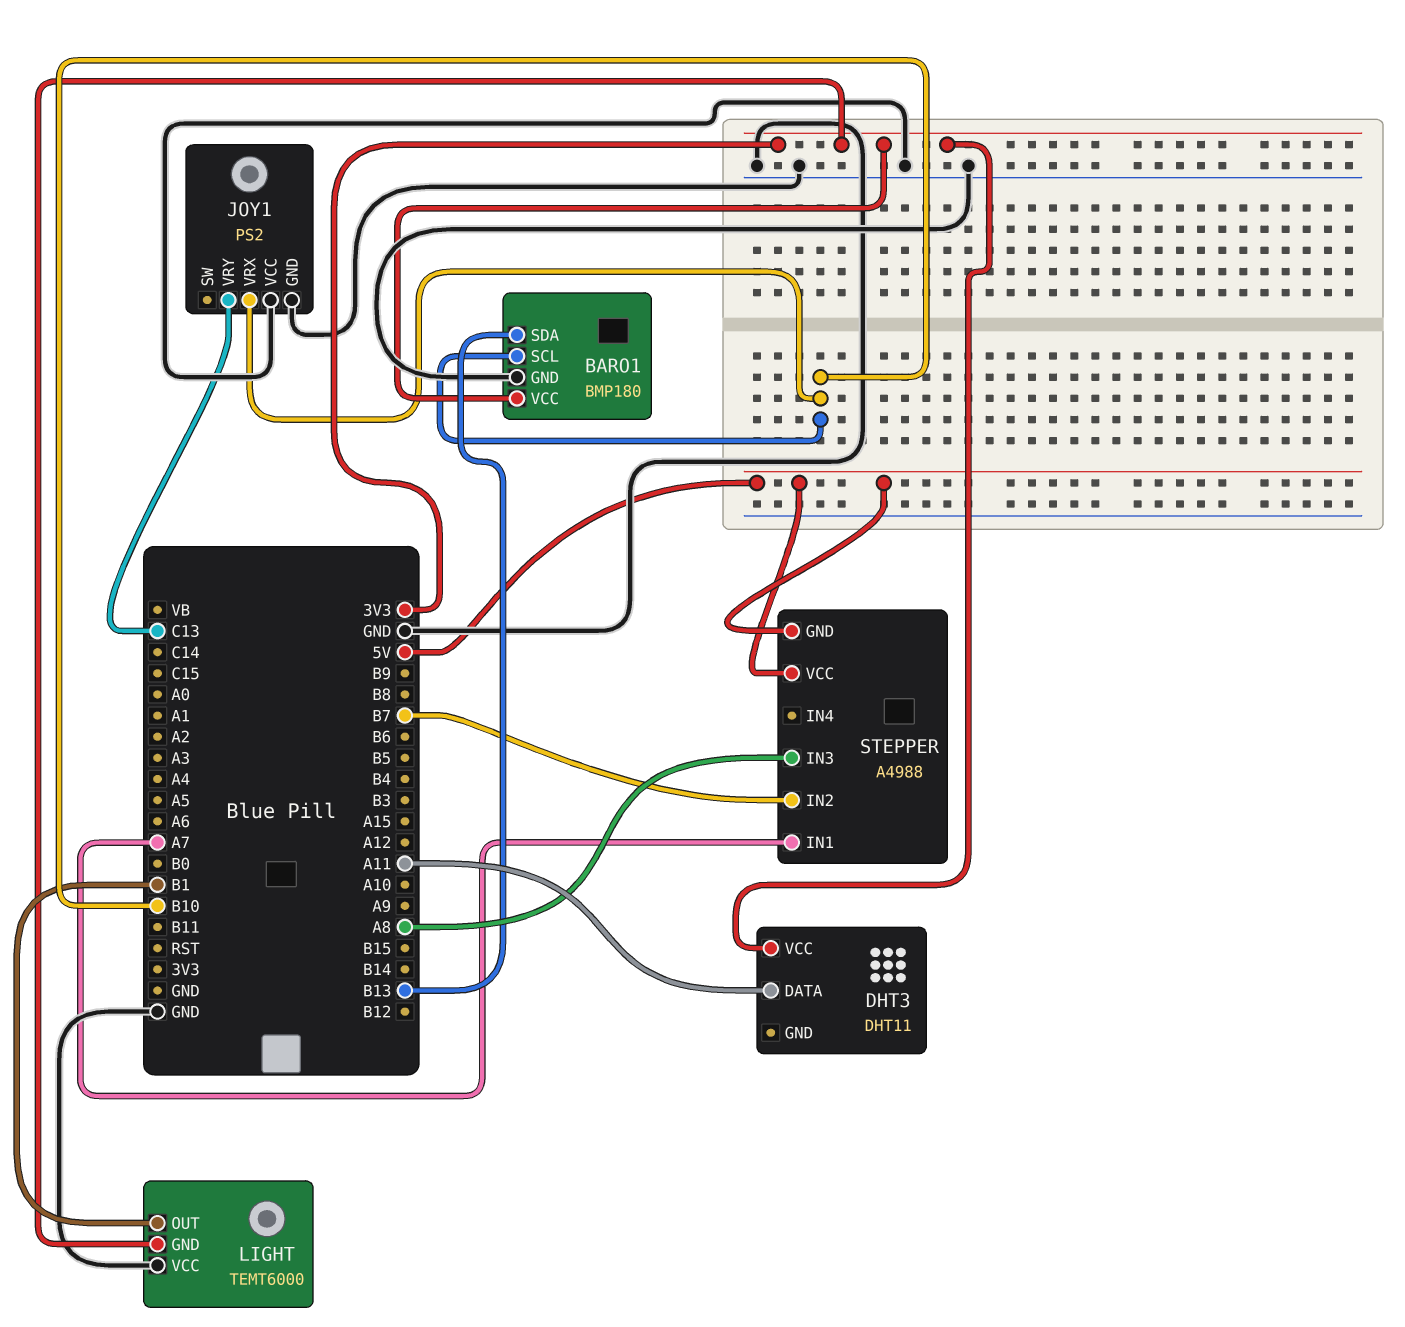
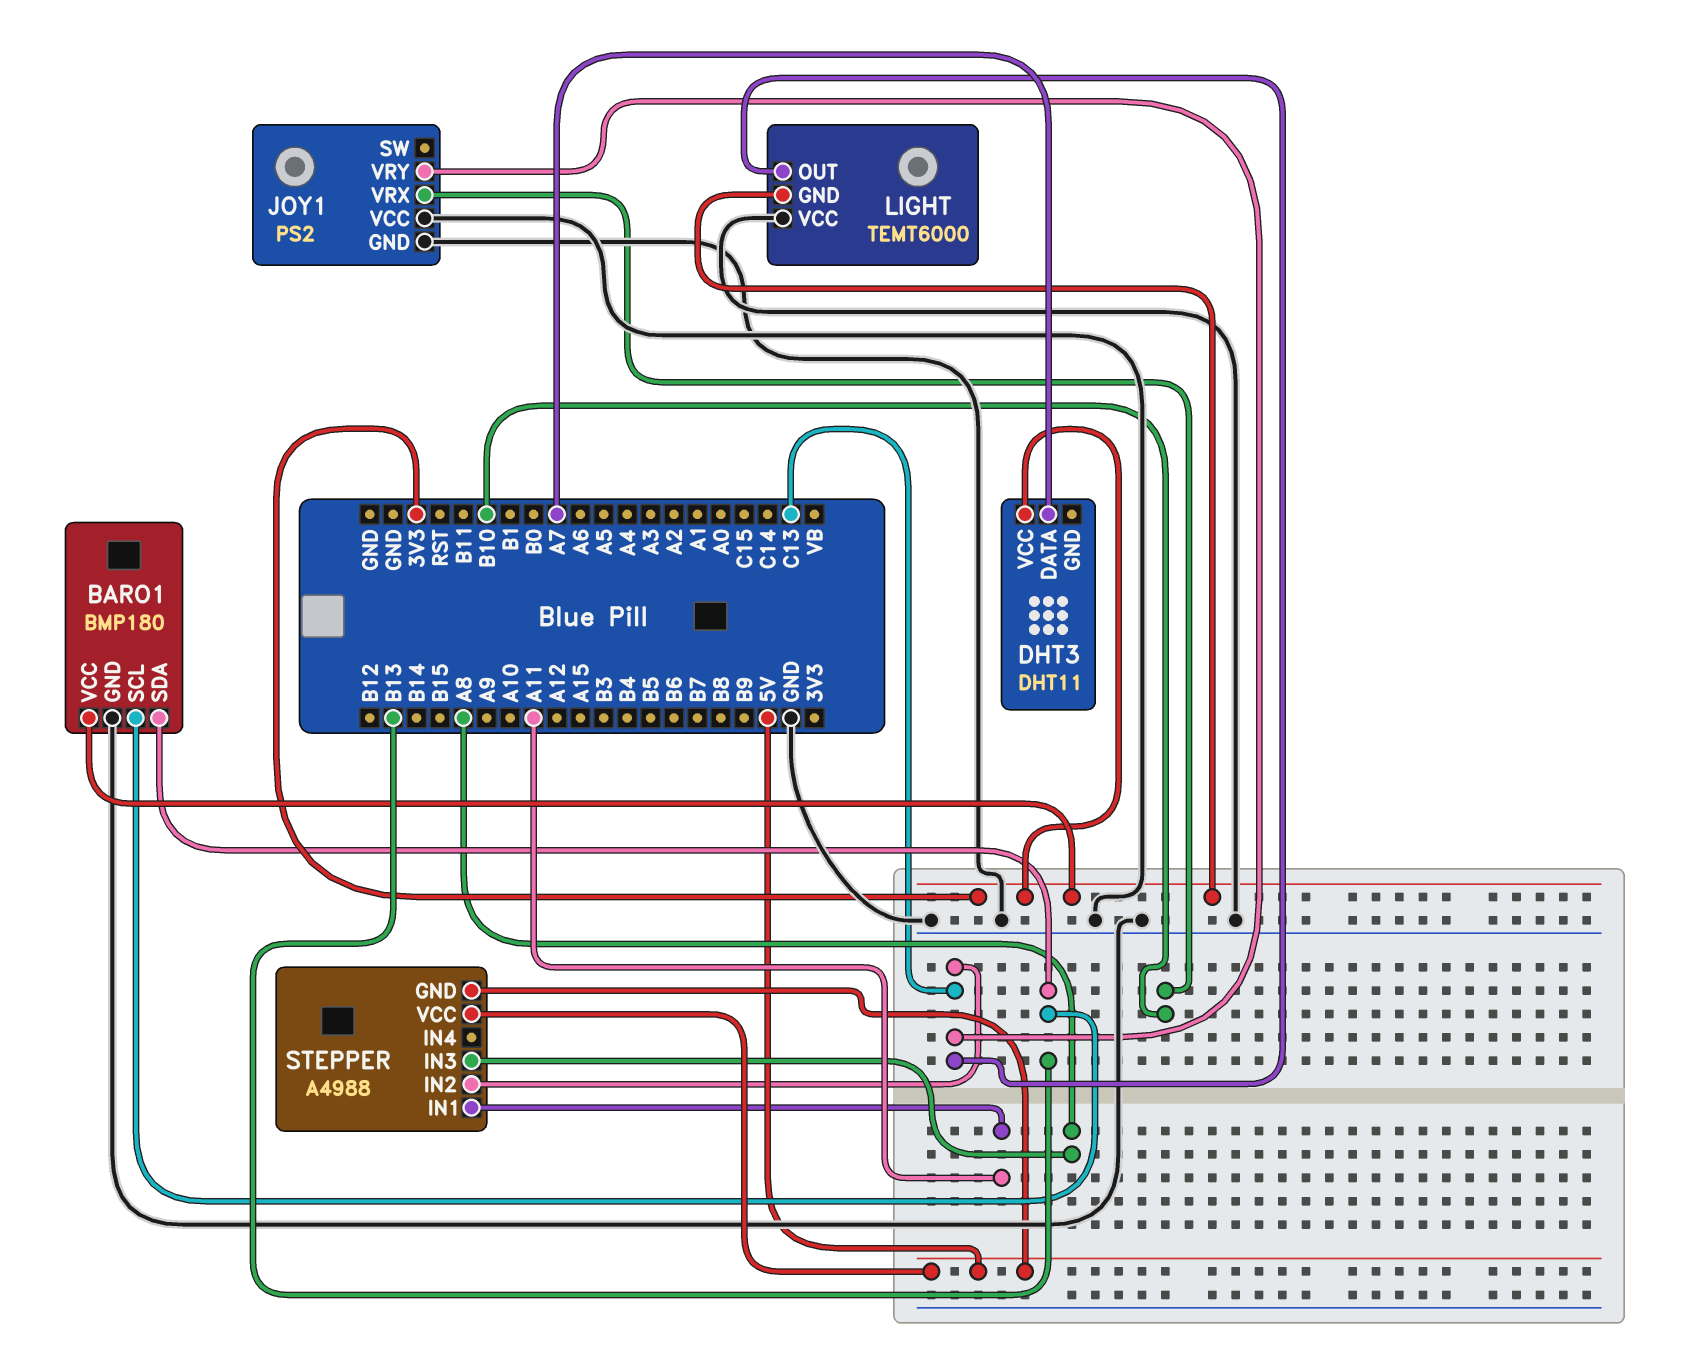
BARO1 pin SCL: B10 -> B13
DHT3 pin DATA: A11 -> A7
LIGHT pin OUT: B1 -> C13
STEPPER pin IN1: A7 -> A11
STEPPER pin IN2: B7 -> C13

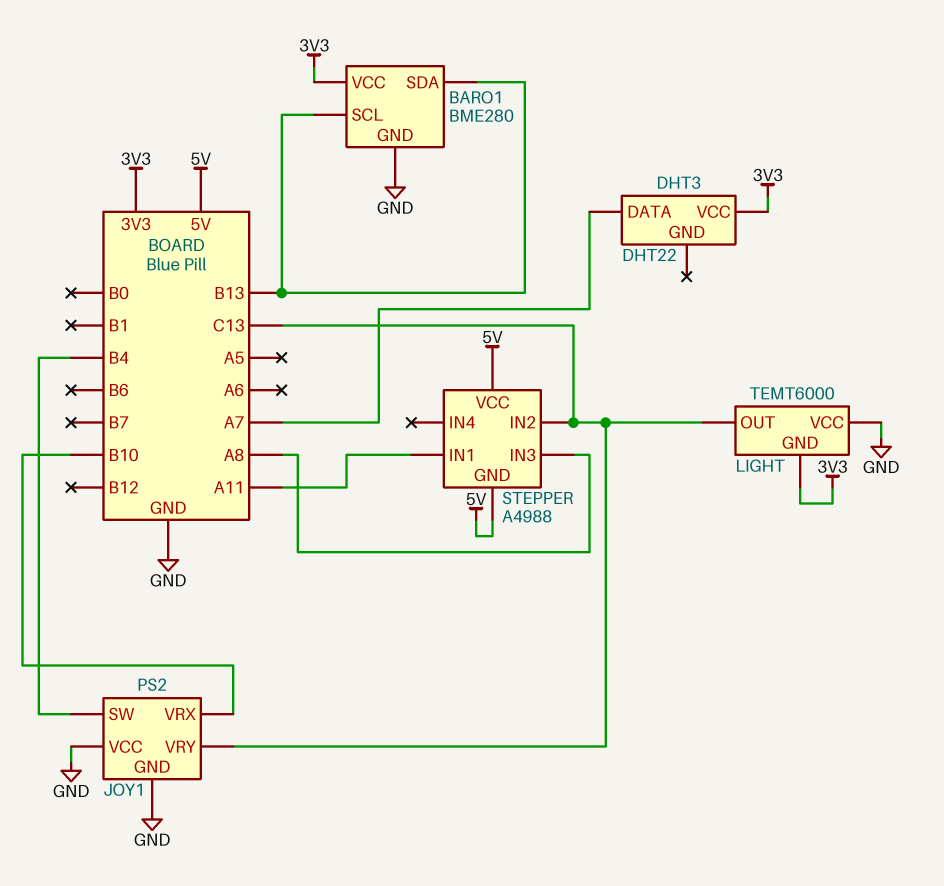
BARO1: BMP180 -> BME280
DHT3: DHT11 -> DHT22
JOY1 pin SW: none -> B4

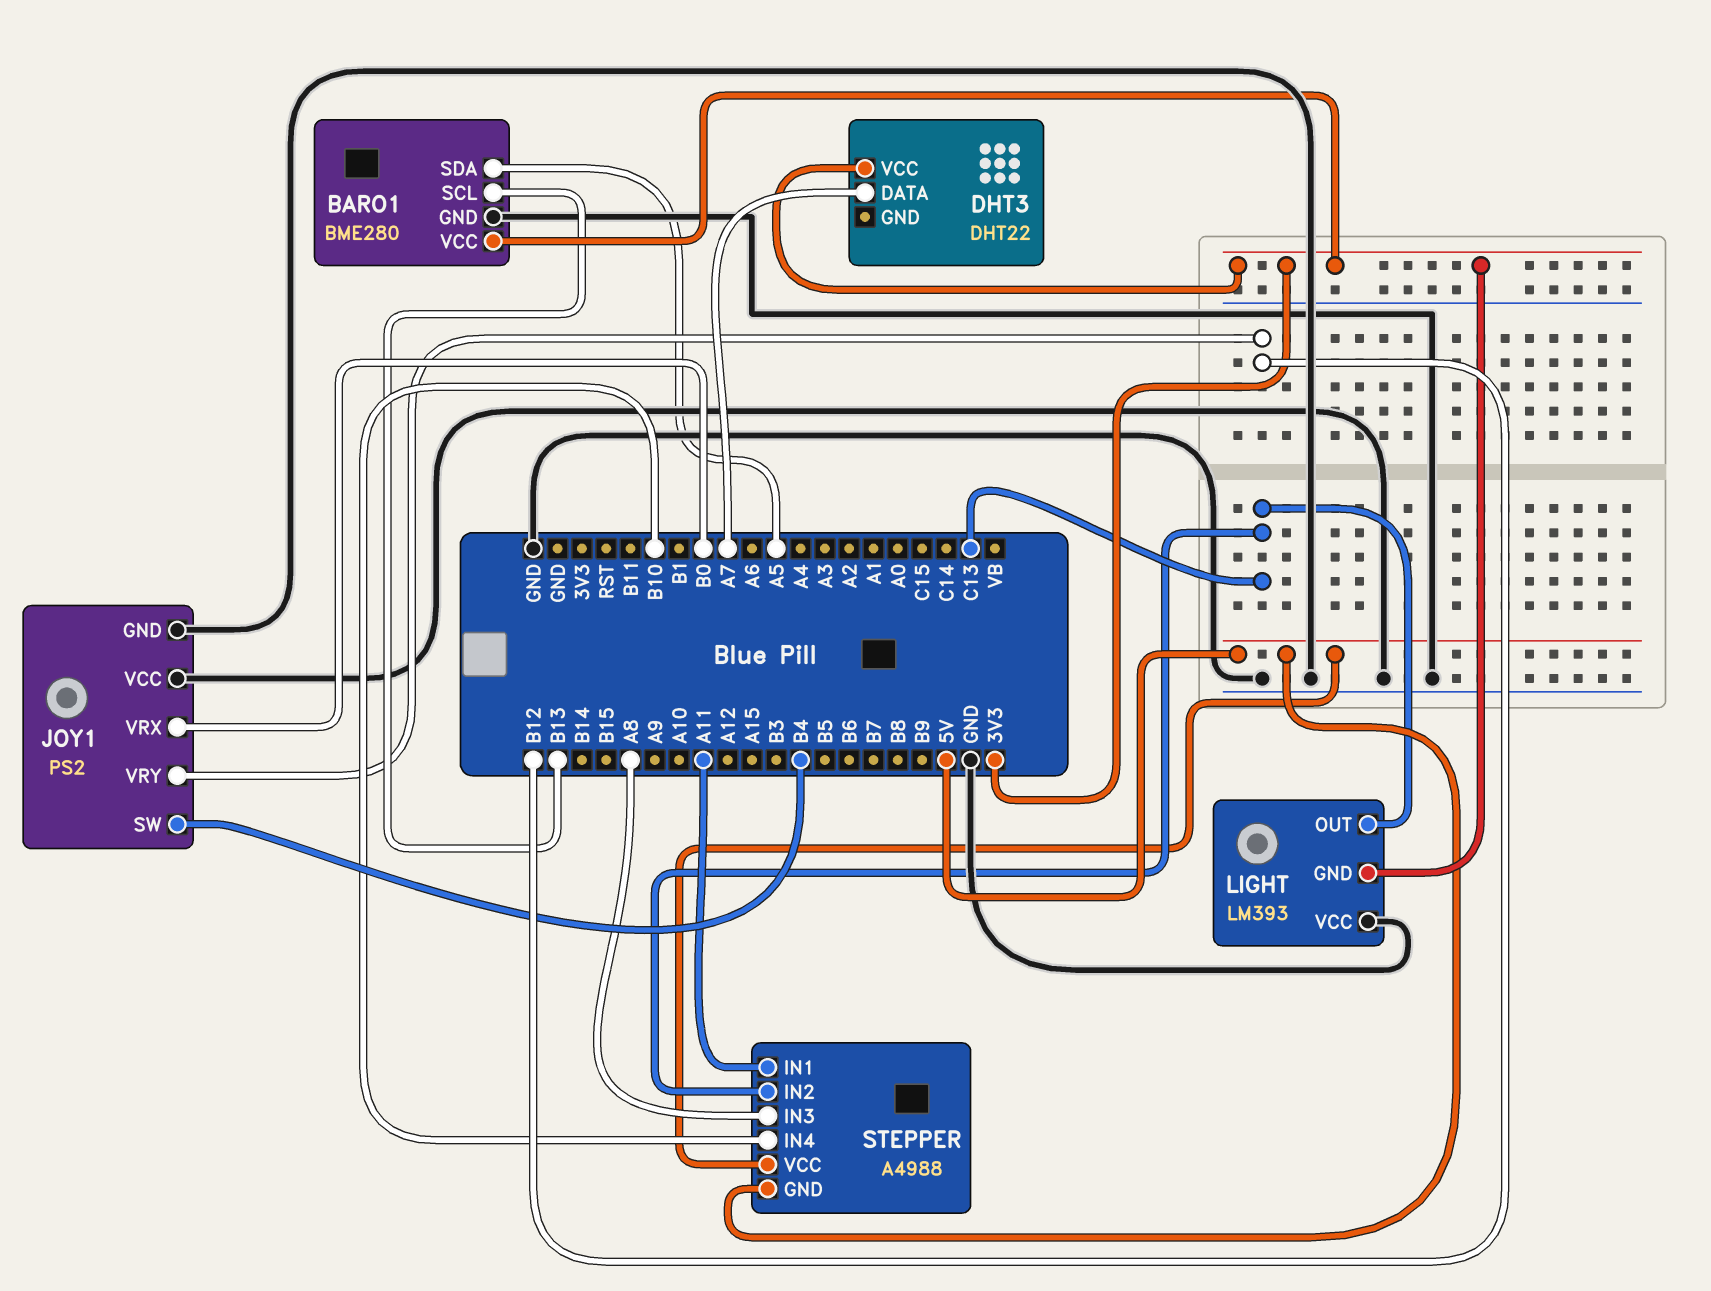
BARO1 pin SDA: B13 -> A5
JOY1 pin VRX: B10 -> B0
JOY1 pin VRY: C13 -> B12
LIGHT: TEMT6000 -> LM393
STEPPER pin IN4: none -> B10

